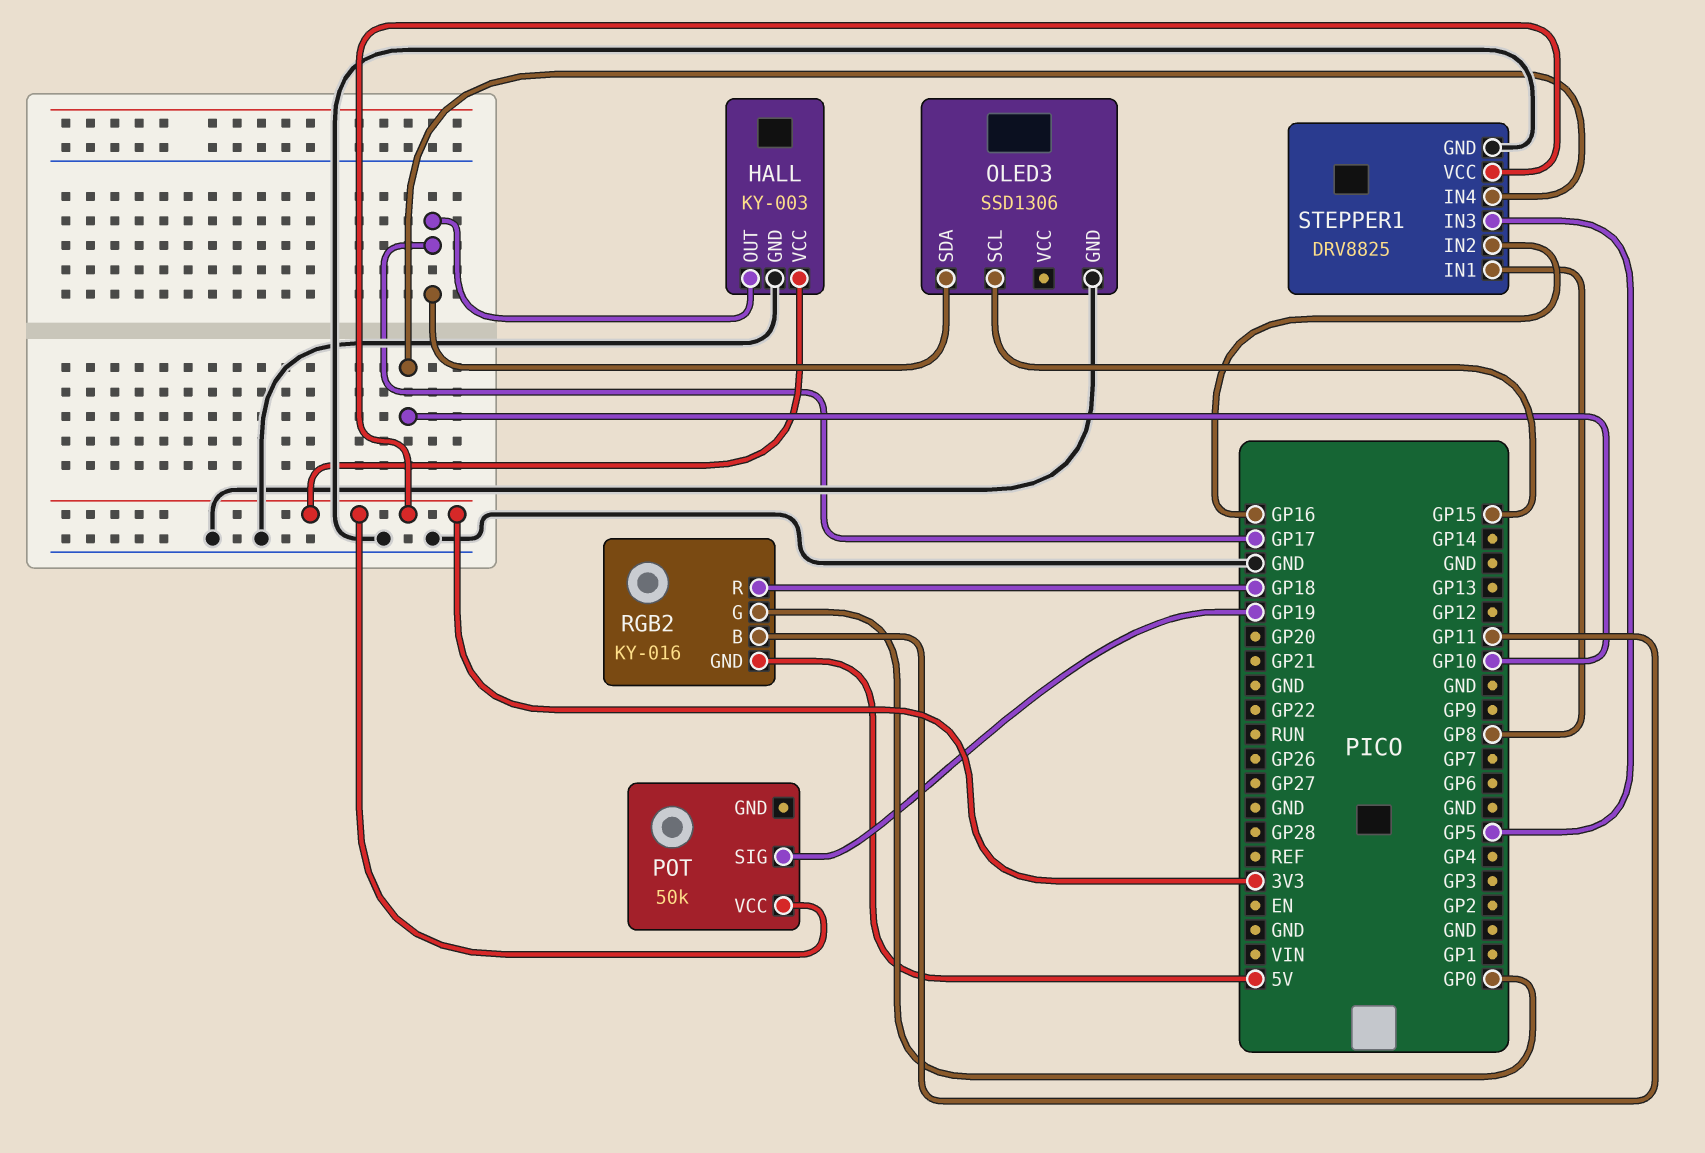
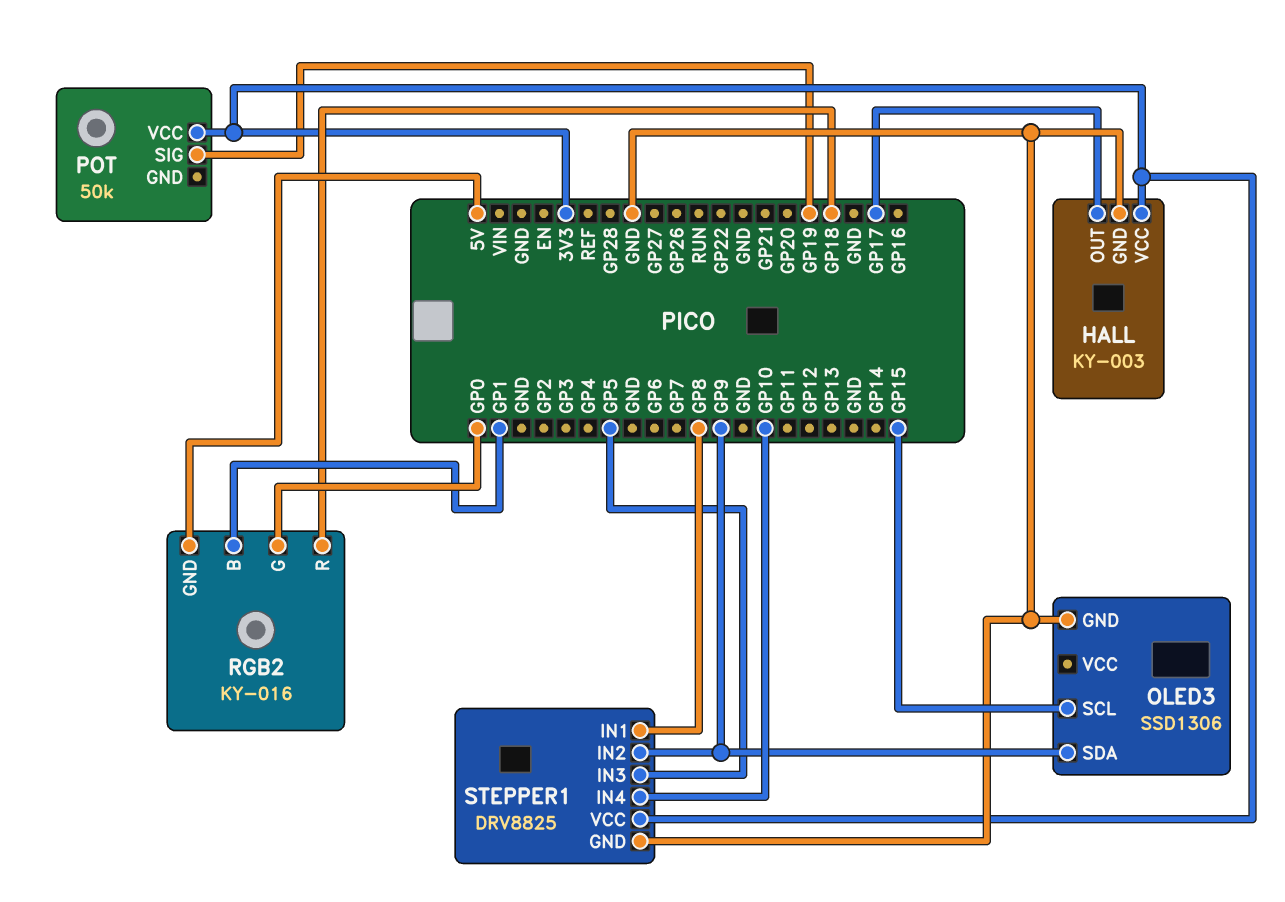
OLED3 pin SDA: GP17 -> GP9
RGB2 pin B: GP11 -> GP1
STEPPER1 pin IN2: GP16 -> GP9

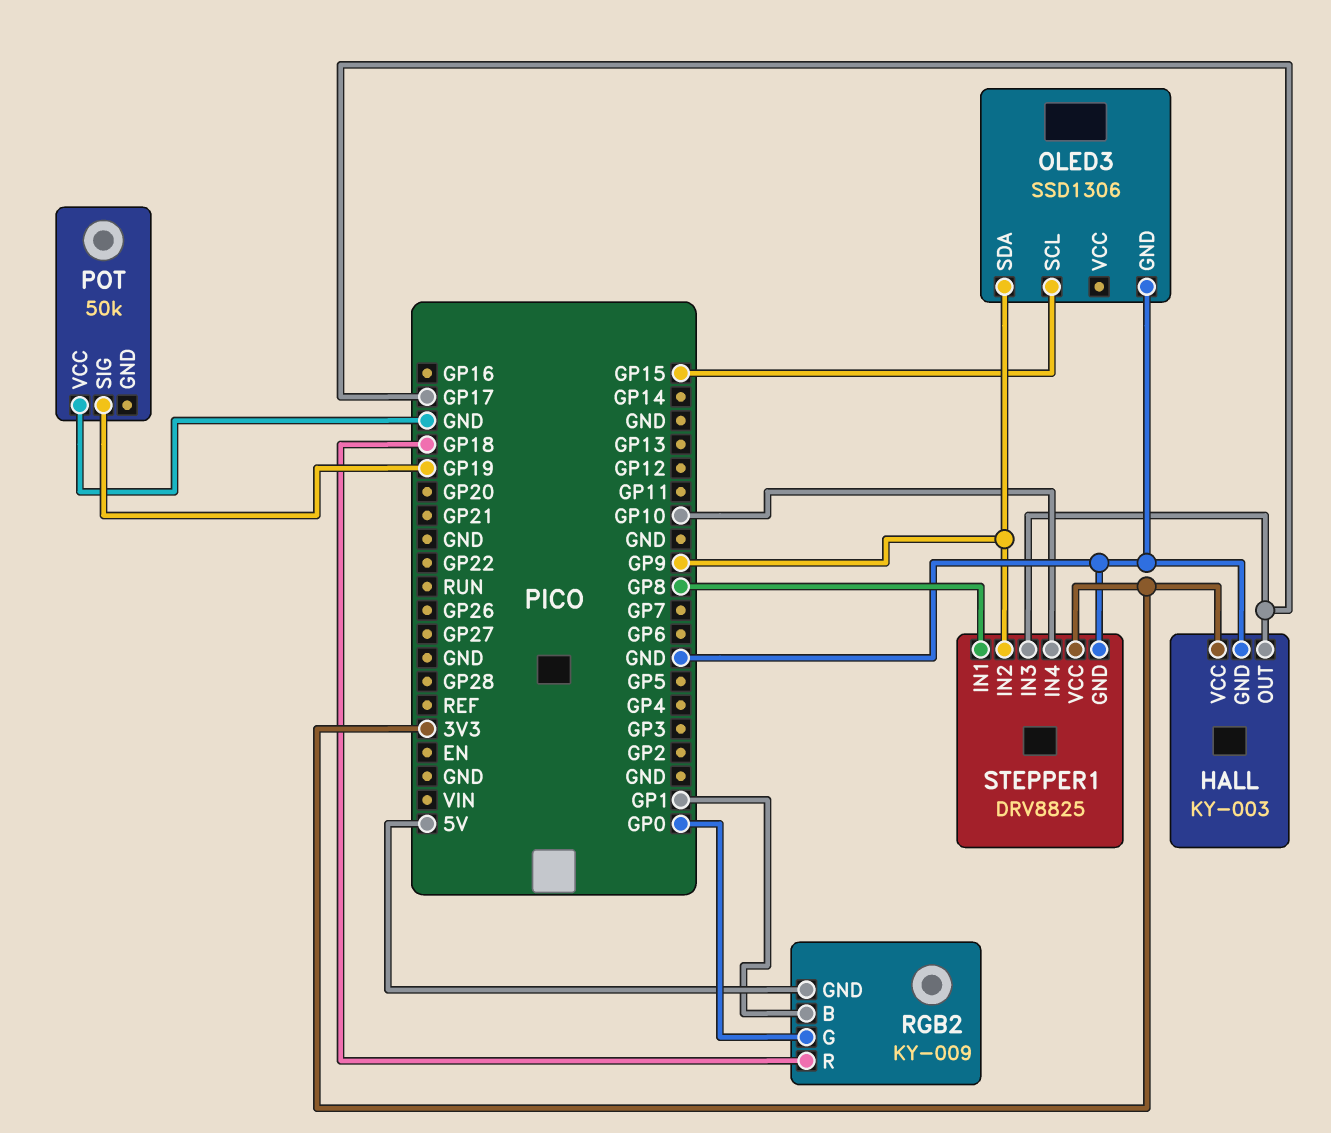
POT pin VCC: 3V3 -> GND
RGB2: KY-016 -> KY-009
STEPPER1 pin IN3: GP5 -> GP17

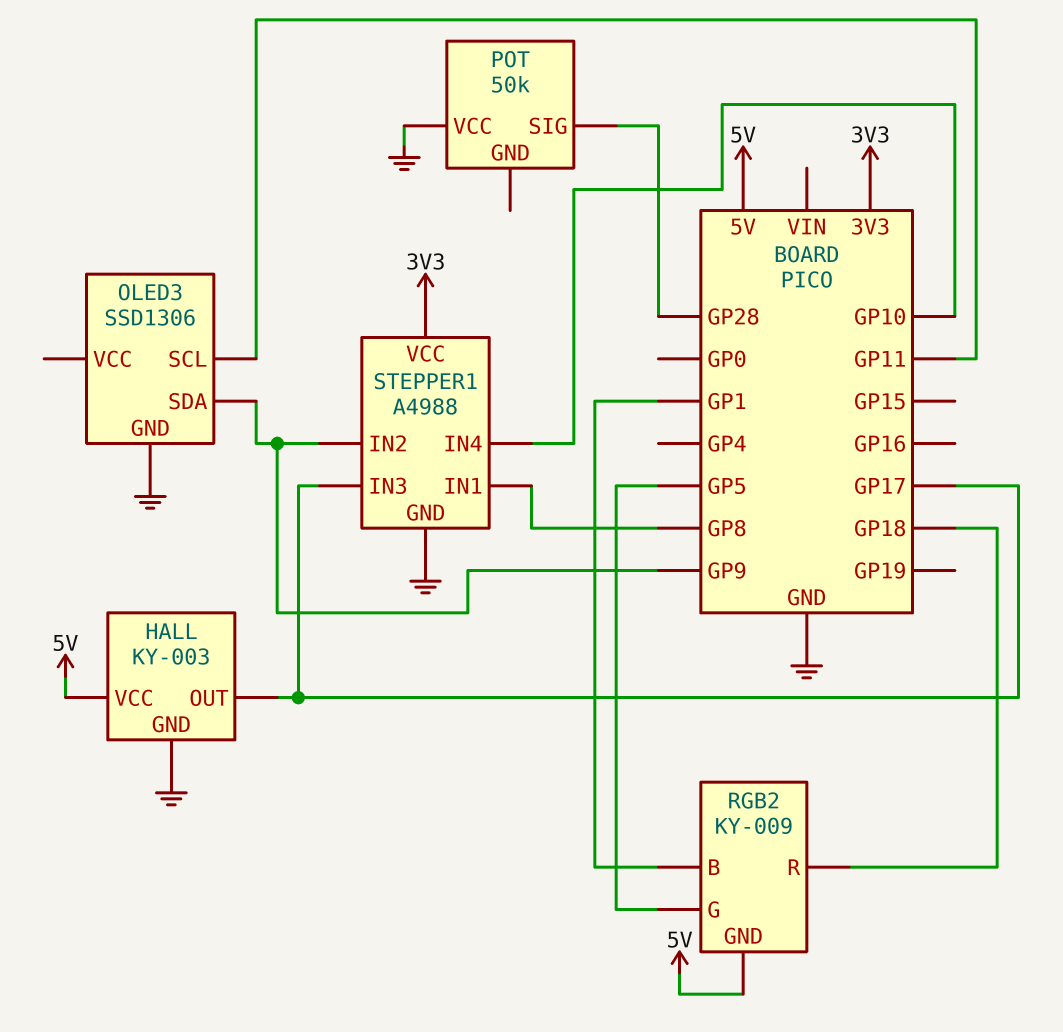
HALL pin VCC: 3V3 -> 5V
OLED3 pin SCL: GP15 -> GP11
POT pin SIG: GP19 -> GP28
RGB2 pin G: GP0 -> GP5
STEPPER1: DRV8825 -> A4988

